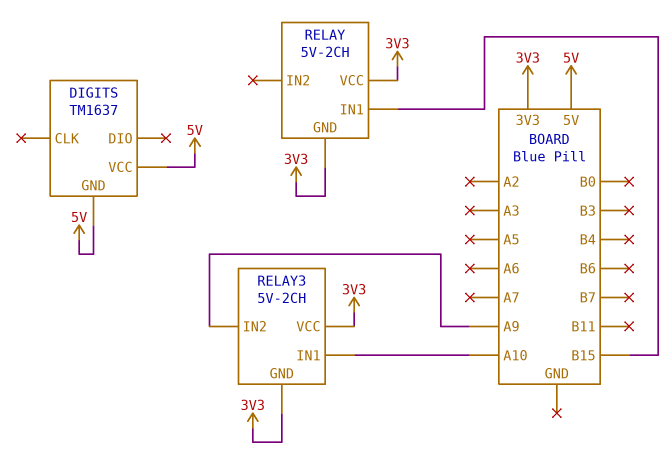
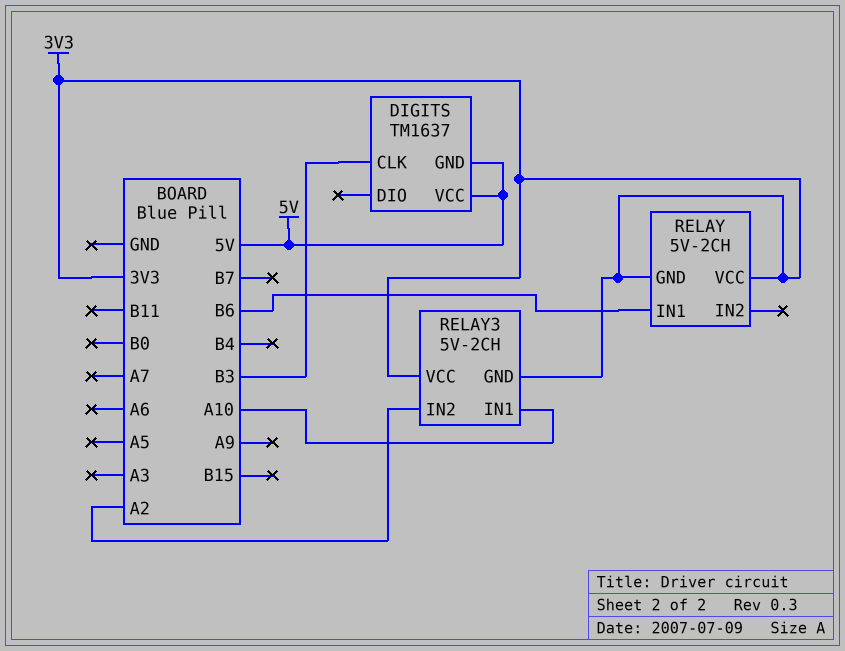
DIGITS pin CLK: none -> B3
RELAY pin IN1: B15 -> B6
RELAY3 pin IN2: A9 -> A2

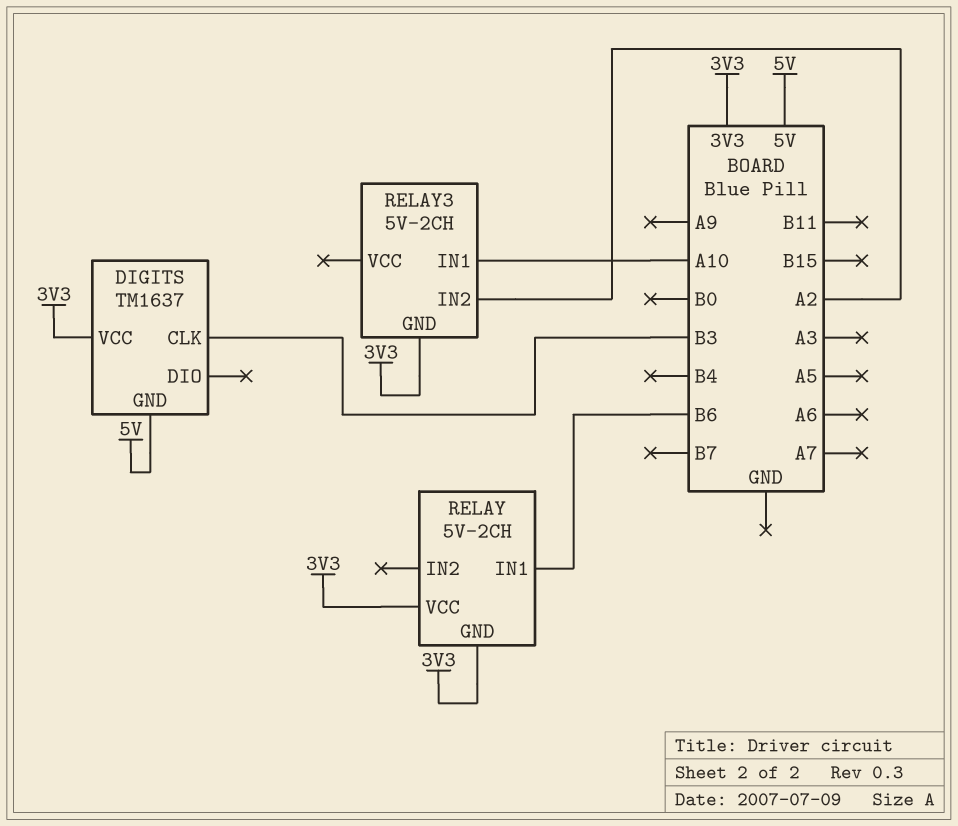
DIGITS pin VCC: 5V -> 3V3
RELAY3 pin VCC: 3V3 -> none

